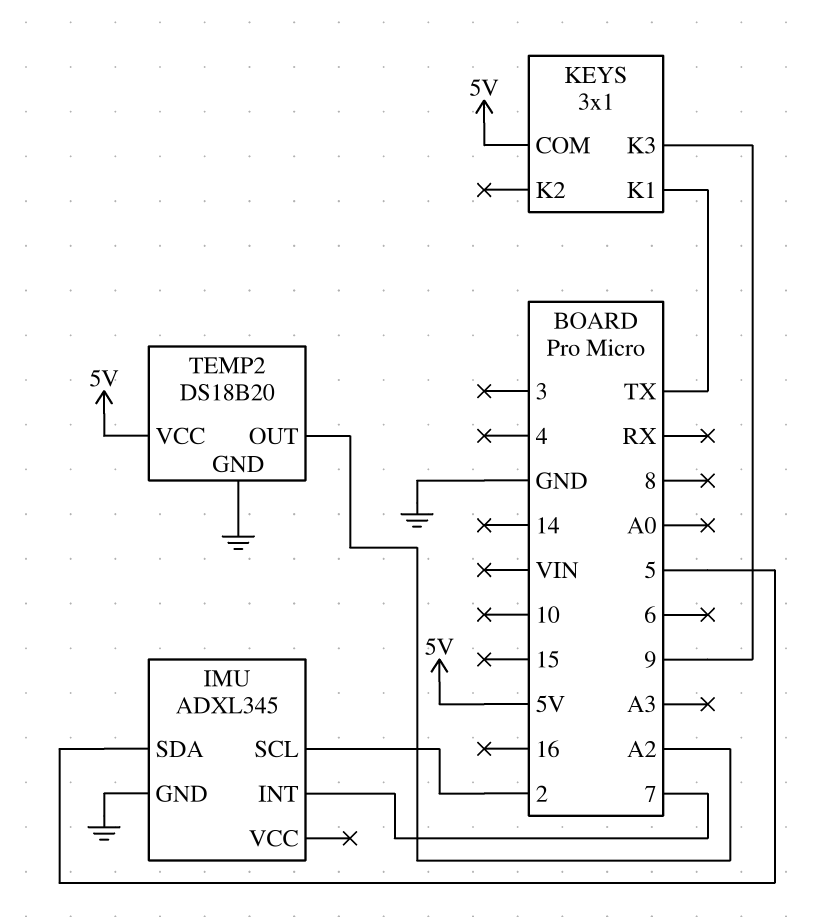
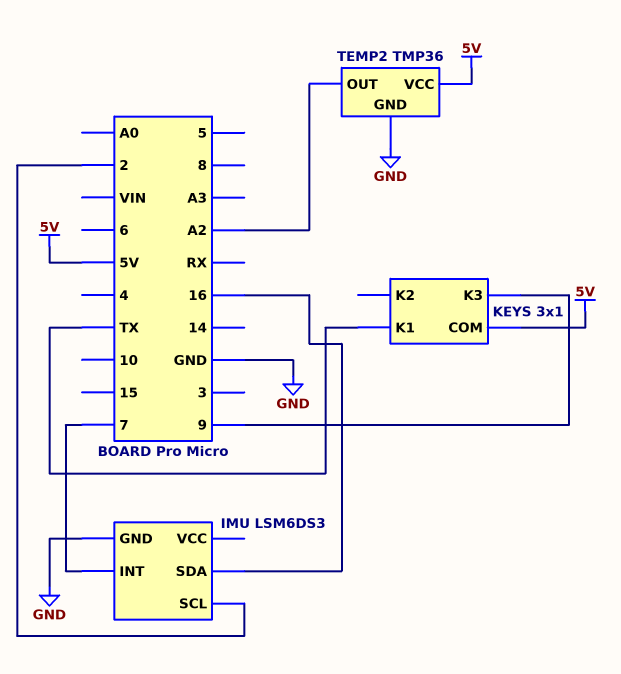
IMU: ADXL345 -> LSM6DS3
IMU pin SDA: 5 -> 16
TEMP2: DS18B20 -> TMP36

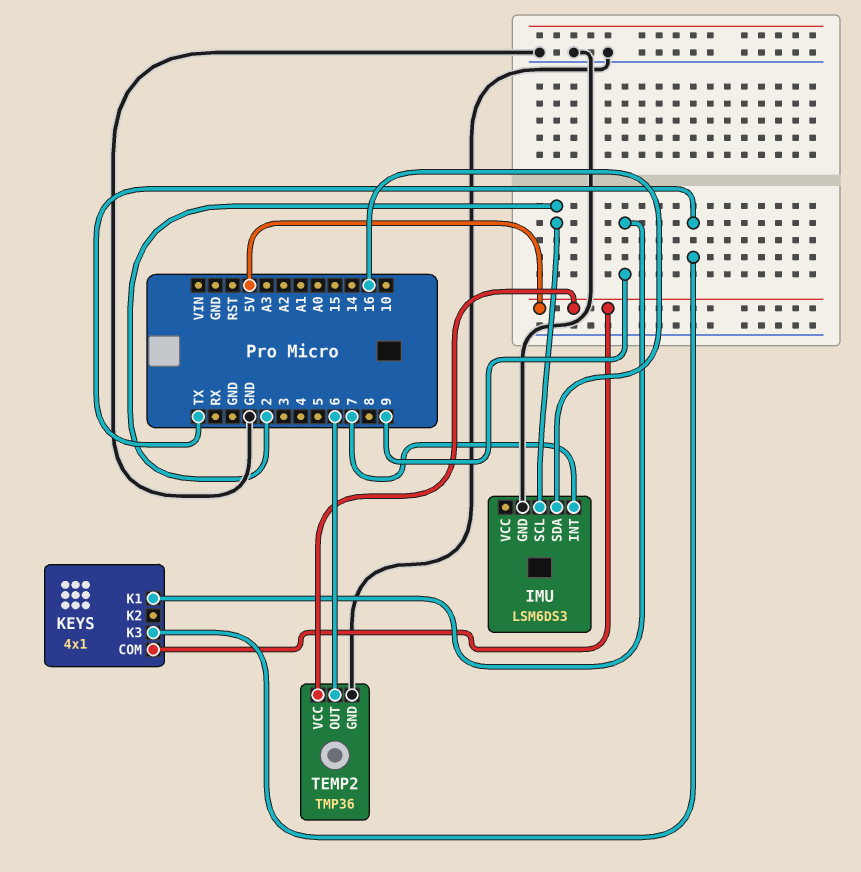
KEYS: 3x1 -> 4x1
KEYS pin K1: TX -> 9
KEYS pin K3: 9 -> TX
TEMP2 pin OUT: A2 -> 6

